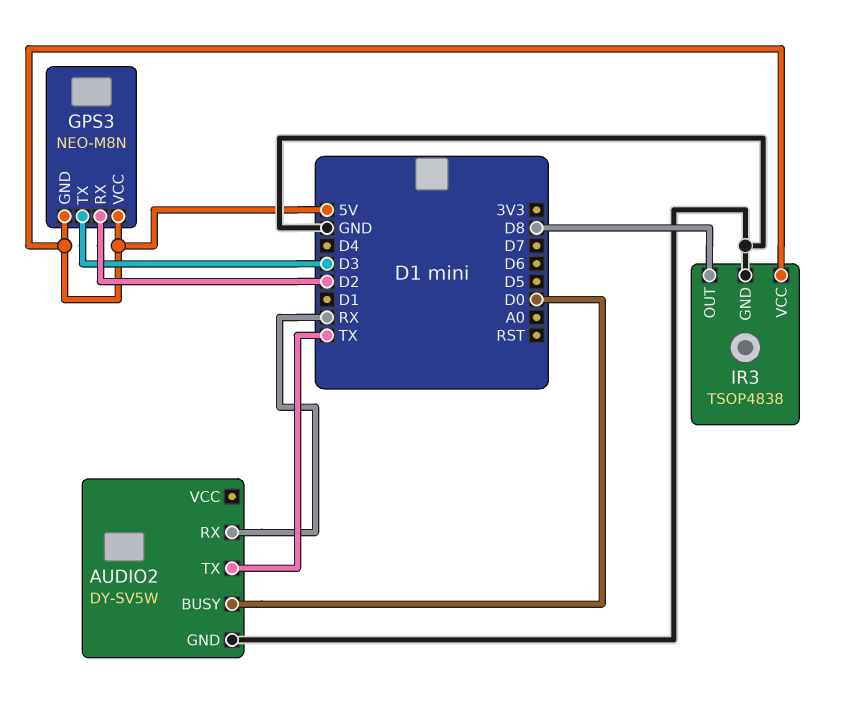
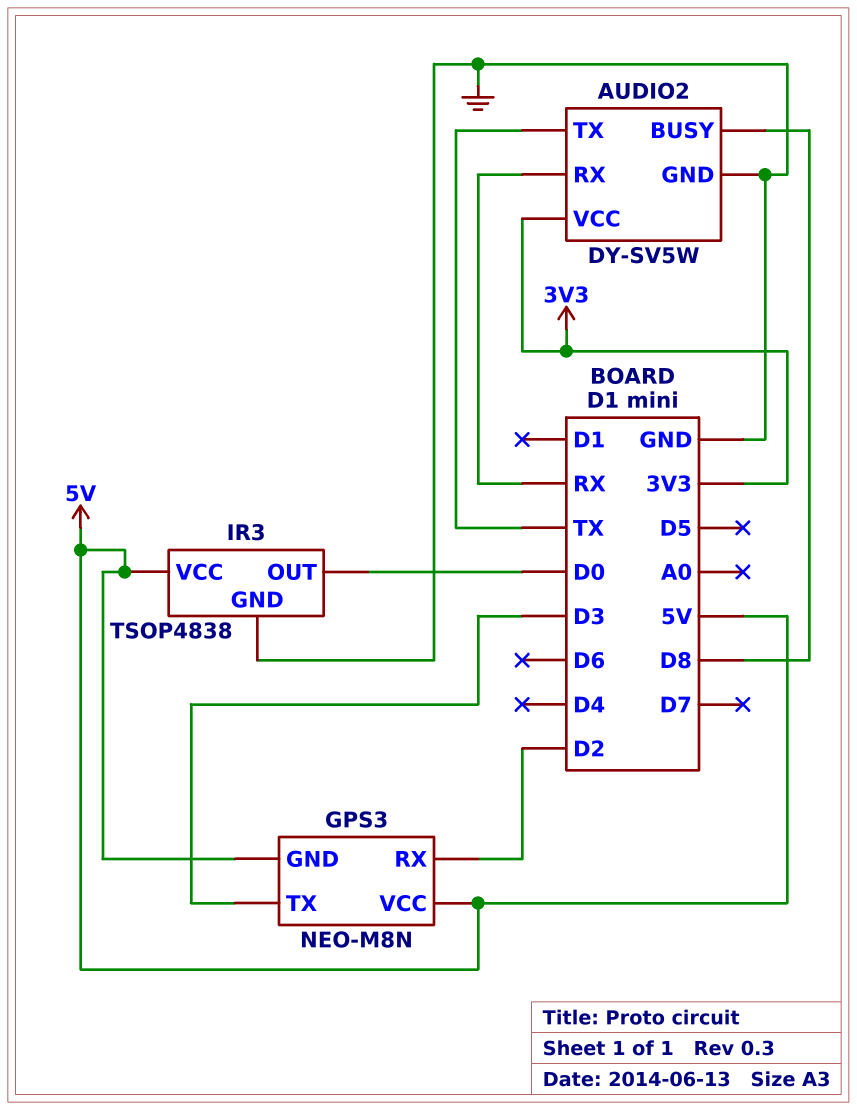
AUDIO2 pin BUSY: D0 -> D8
AUDIO2 pin VCC: none -> 3V3
IR3 pin OUT: D8 -> D0

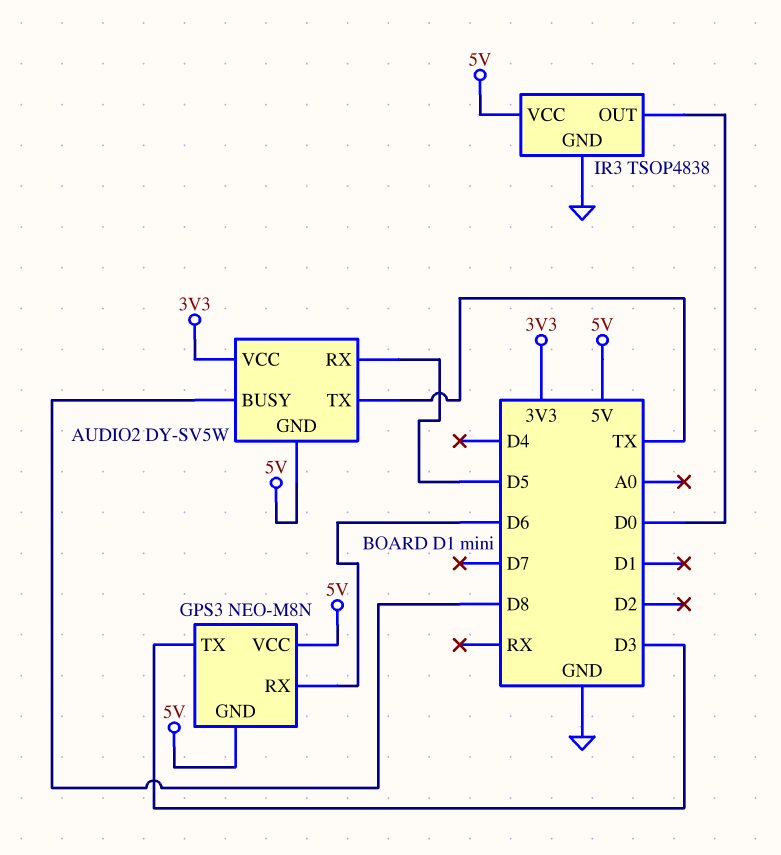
AUDIO2 pin GND: GND -> 5V
AUDIO2 pin RX: RX -> D5
GPS3 pin RX: D2 -> D6

